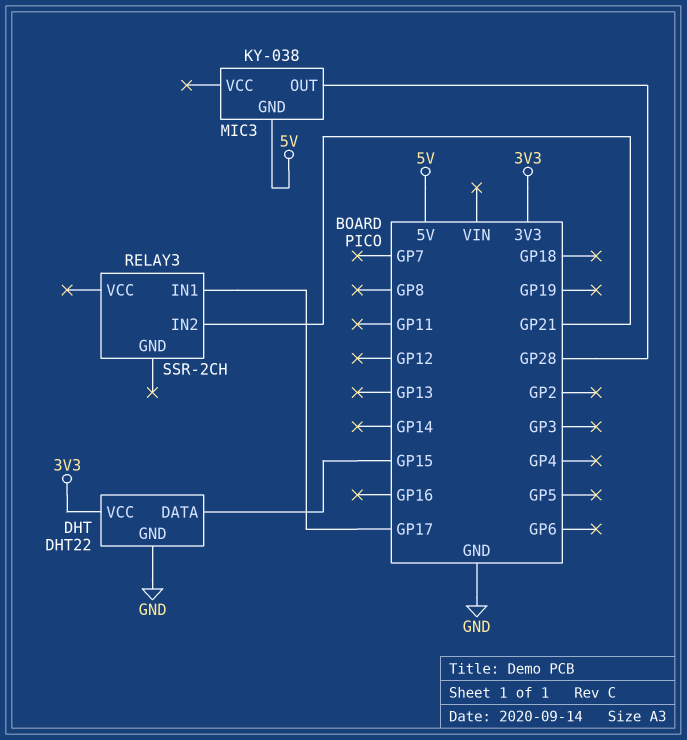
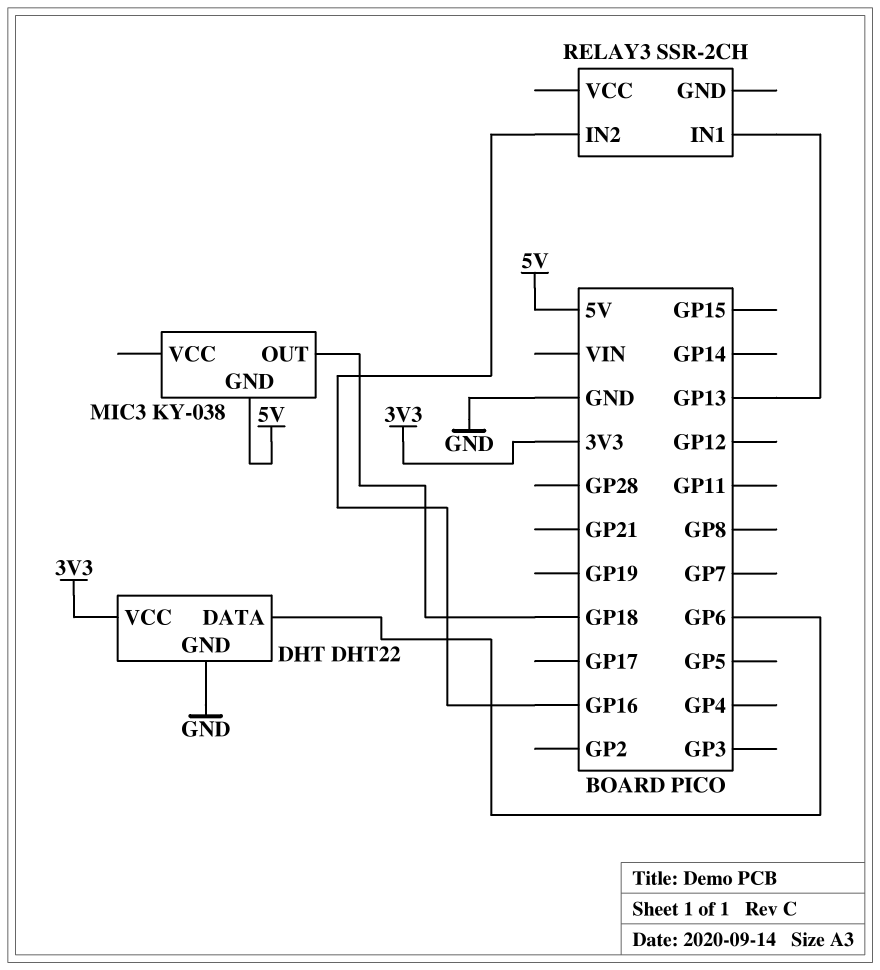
DHT pin DATA: GP15 -> GP6
MIC3 pin OUT: GP28 -> GP18
RELAY3 pin IN1: GP17 -> GP13
RELAY3 pin IN2: GP21 -> GP16

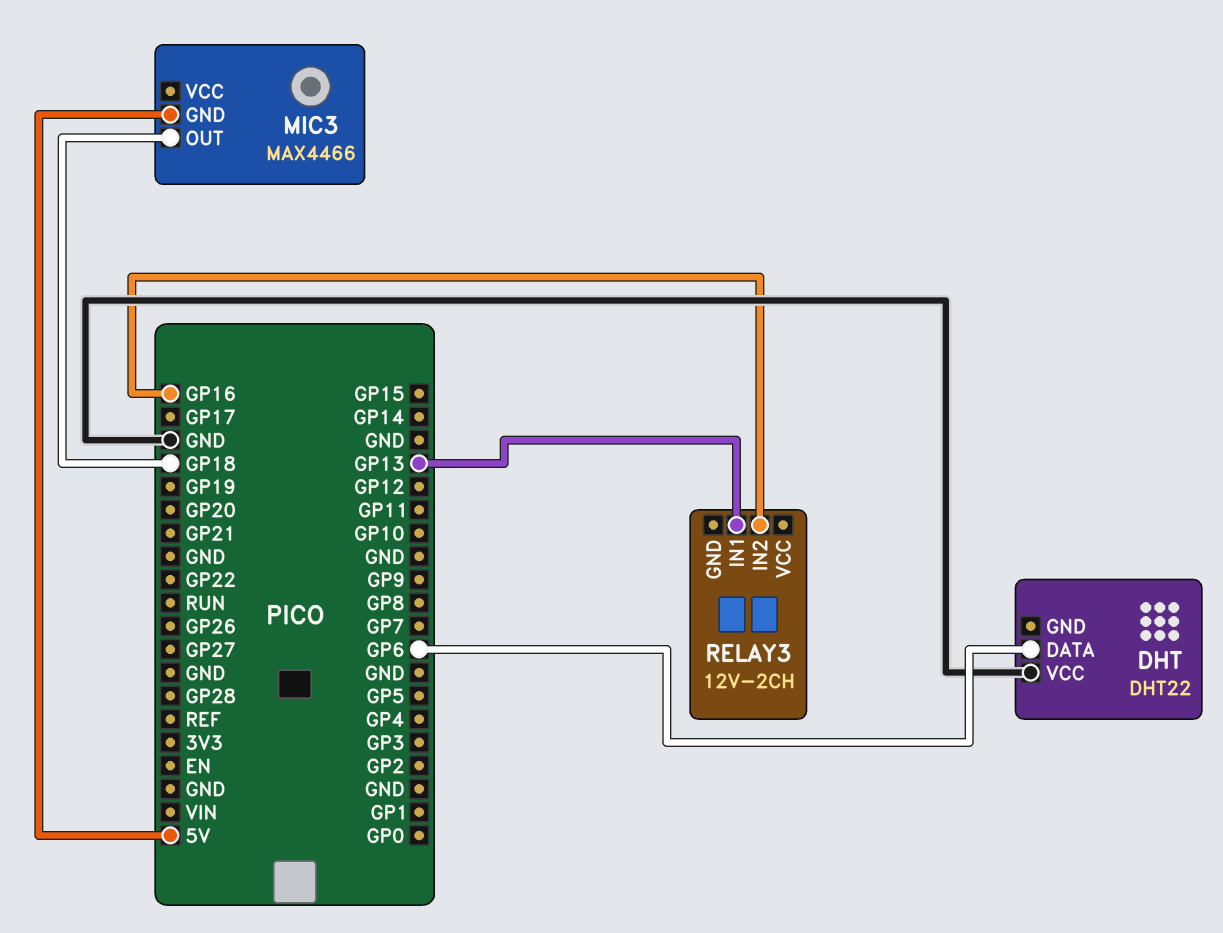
DHT pin GND: GND -> none
DHT pin VCC: 3V3 -> GND
MIC3: KY-038 -> MAX4466
RELAY3: SSR-2CH -> 12V-2CH

